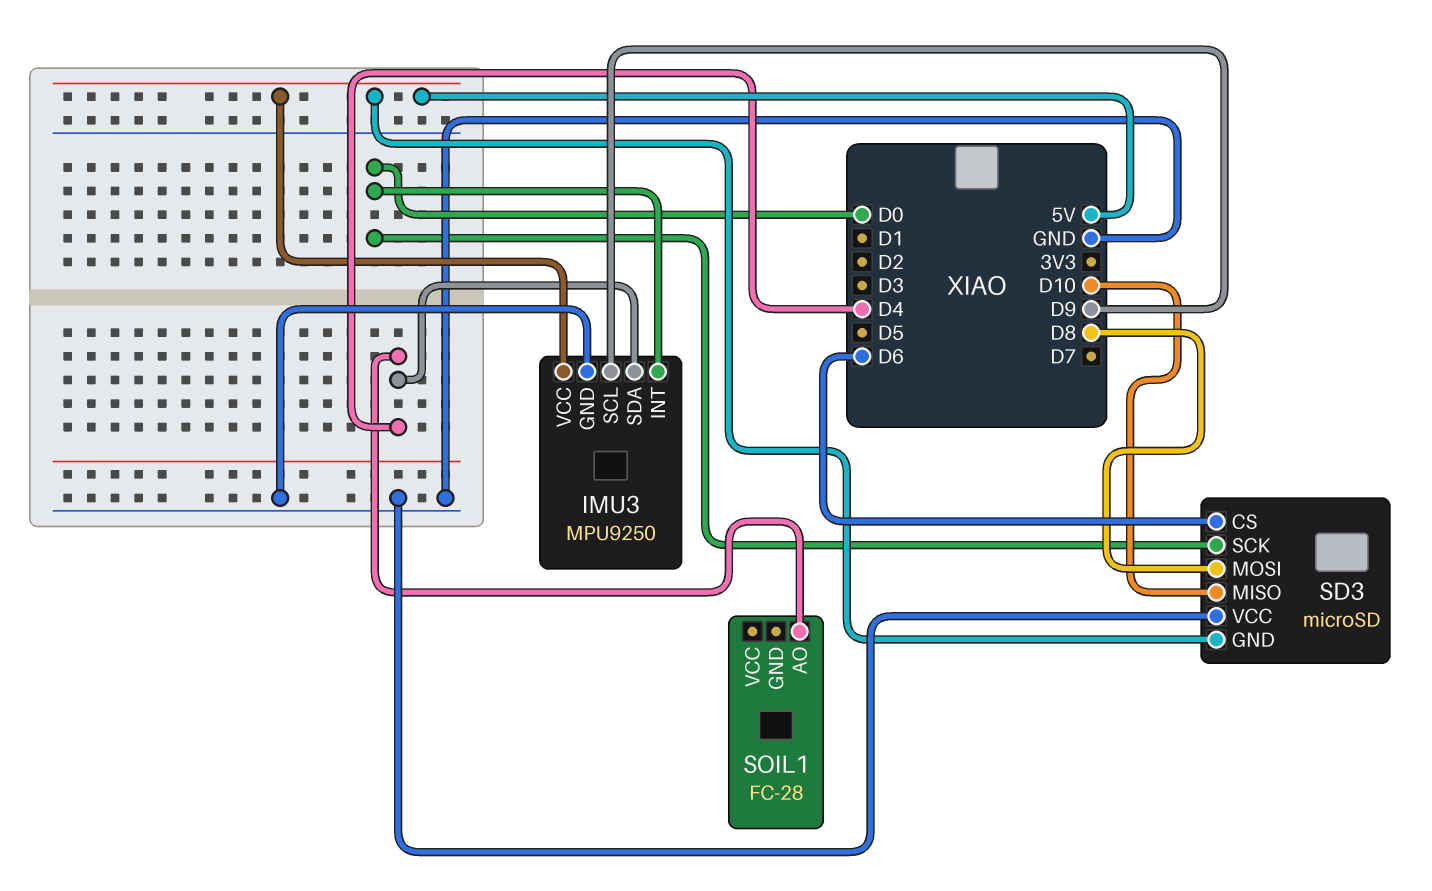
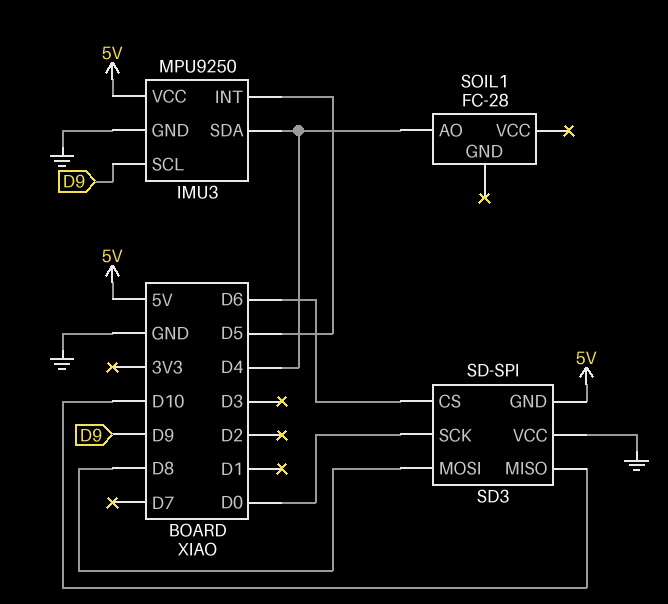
IMU3 pin INT: D0 -> D5
SD3: microSD -> SD-SPI

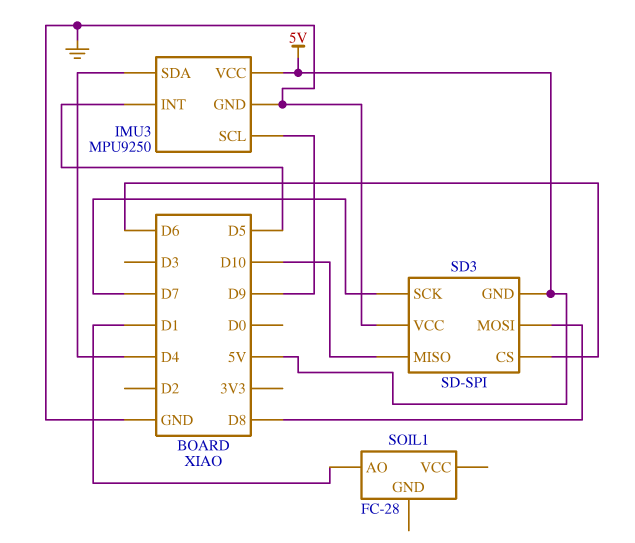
SD3 pin SCK: D0 -> D7
SOIL1 pin AO: D4 -> D1

